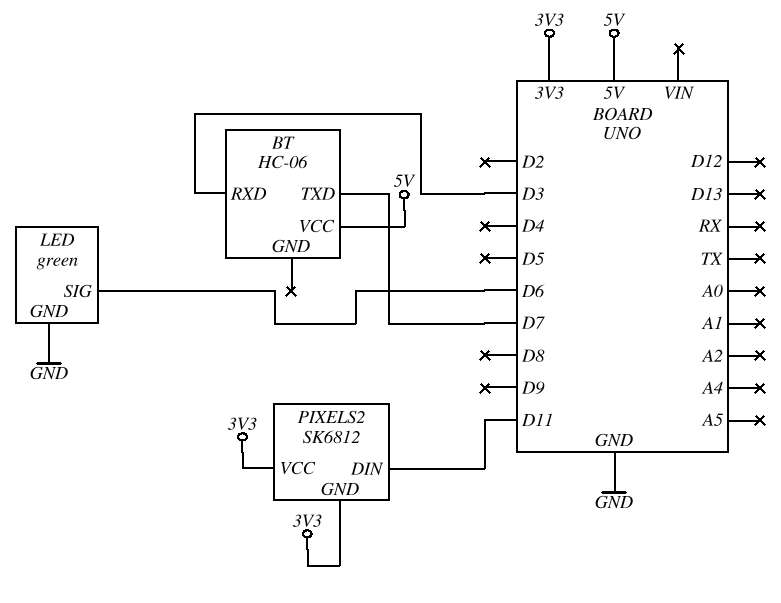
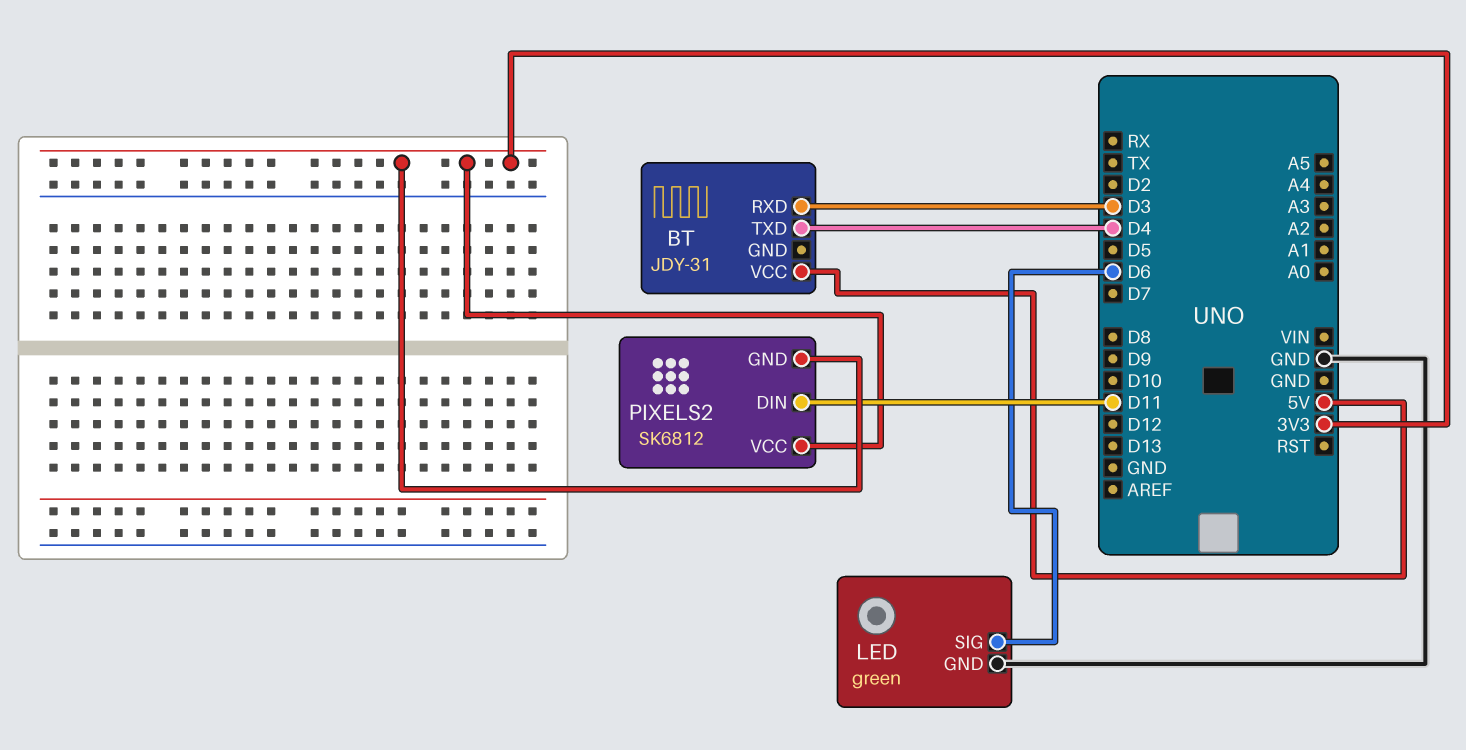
BT: HC-06 -> JDY-31
BT pin TXD: D7 -> D4

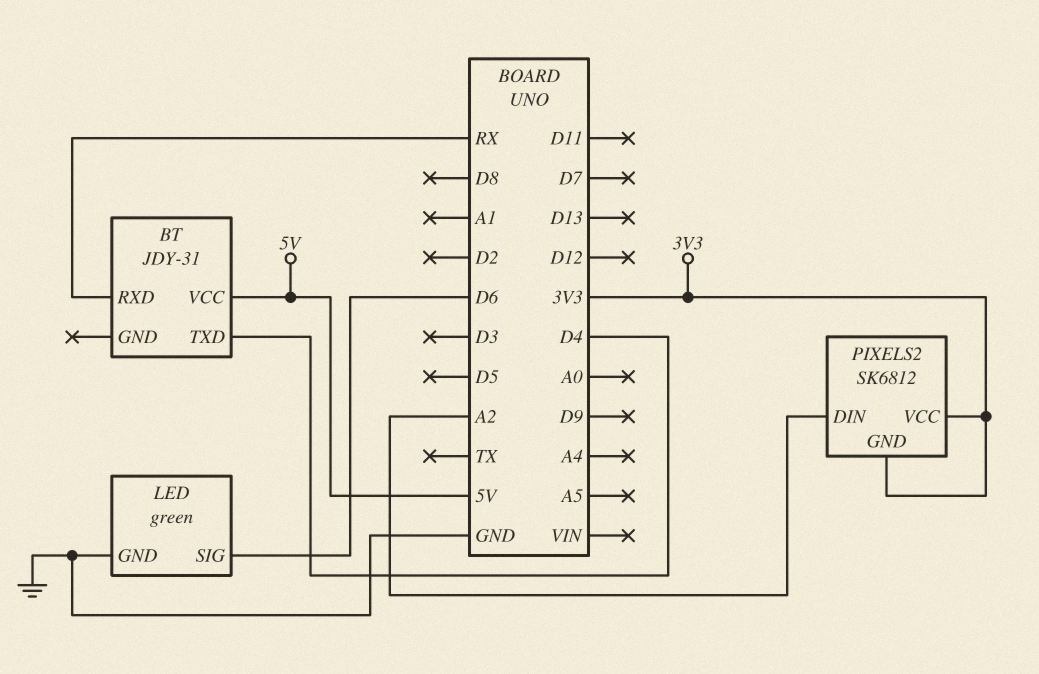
BT pin RXD: D3 -> RX
PIXELS2 pin DIN: D11 -> A2

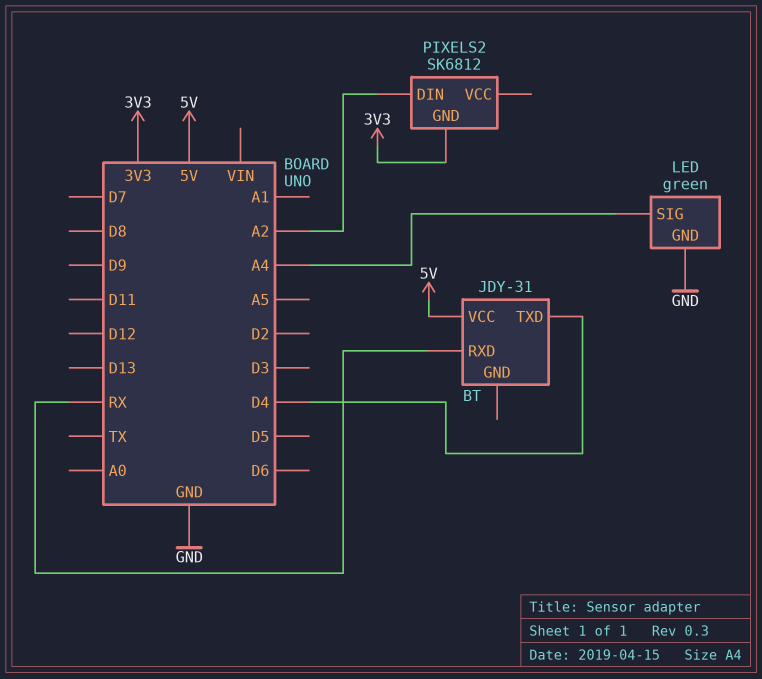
LED pin SIG: D6 -> A4
PIXELS2 pin VCC: 3V3 -> none

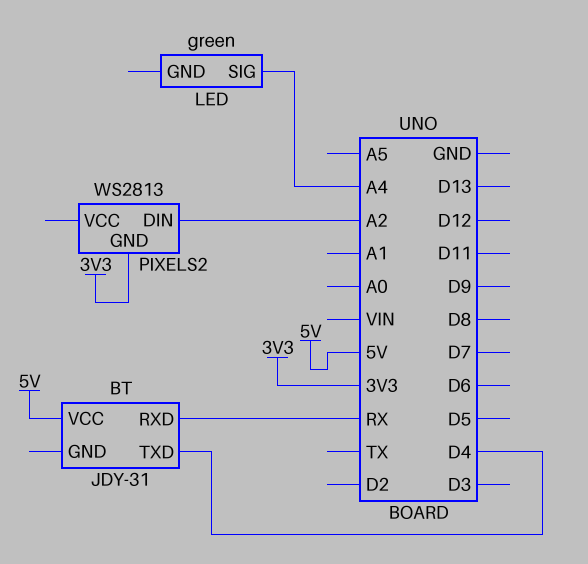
LED pin GND: GND -> none
PIXELS2: SK6812 -> WS2813

